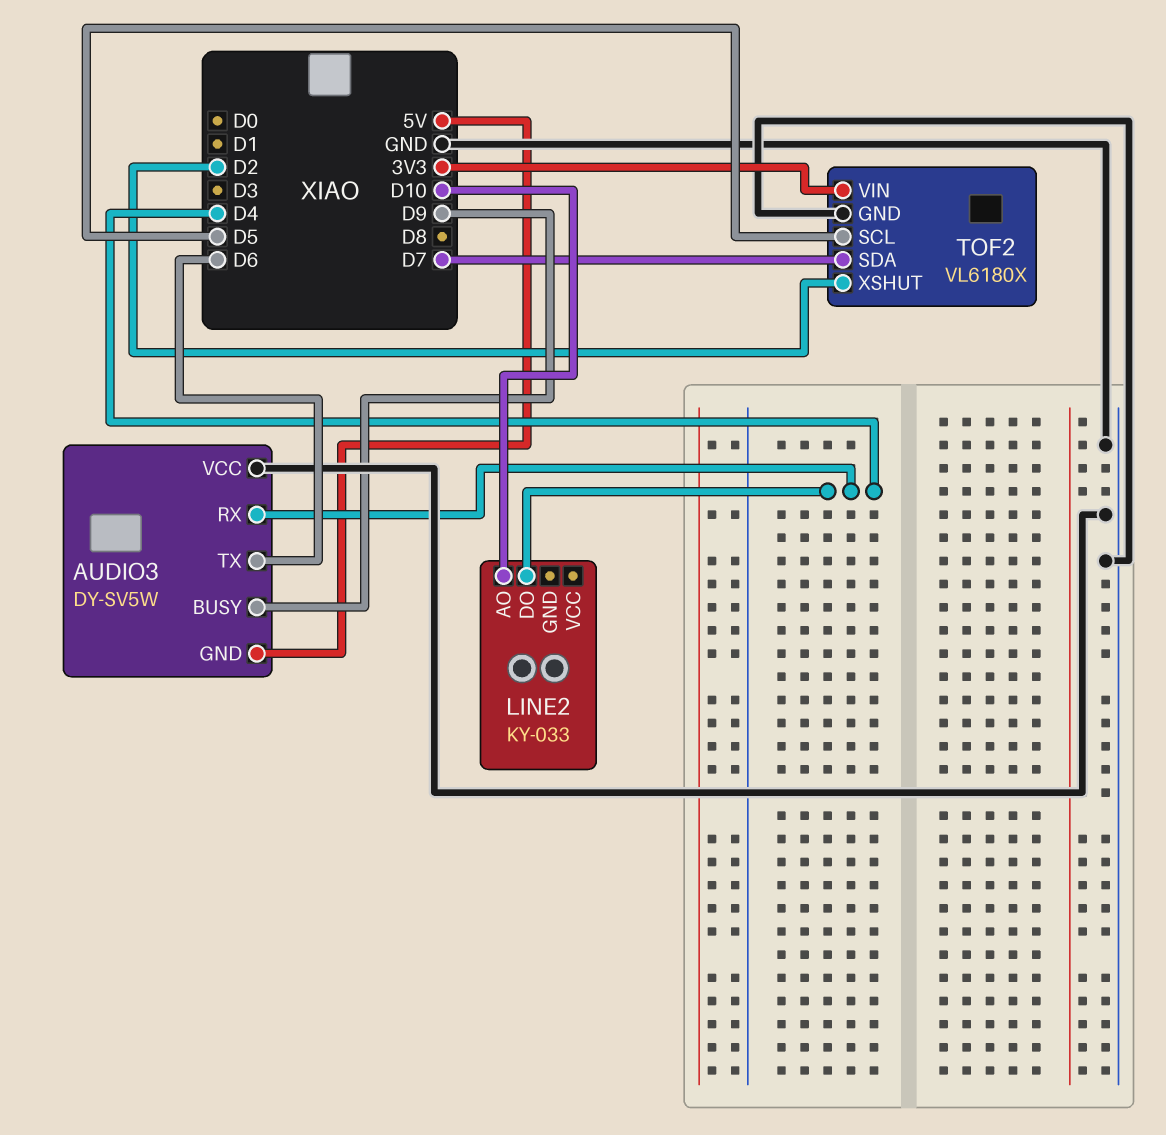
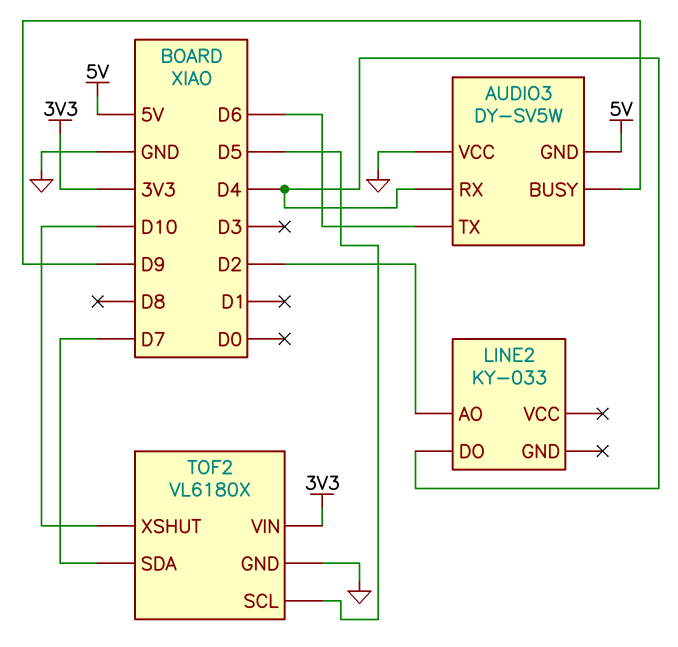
LINE2 pin AO: D10 -> D2
TOF2 pin XSHUT: D2 -> D10

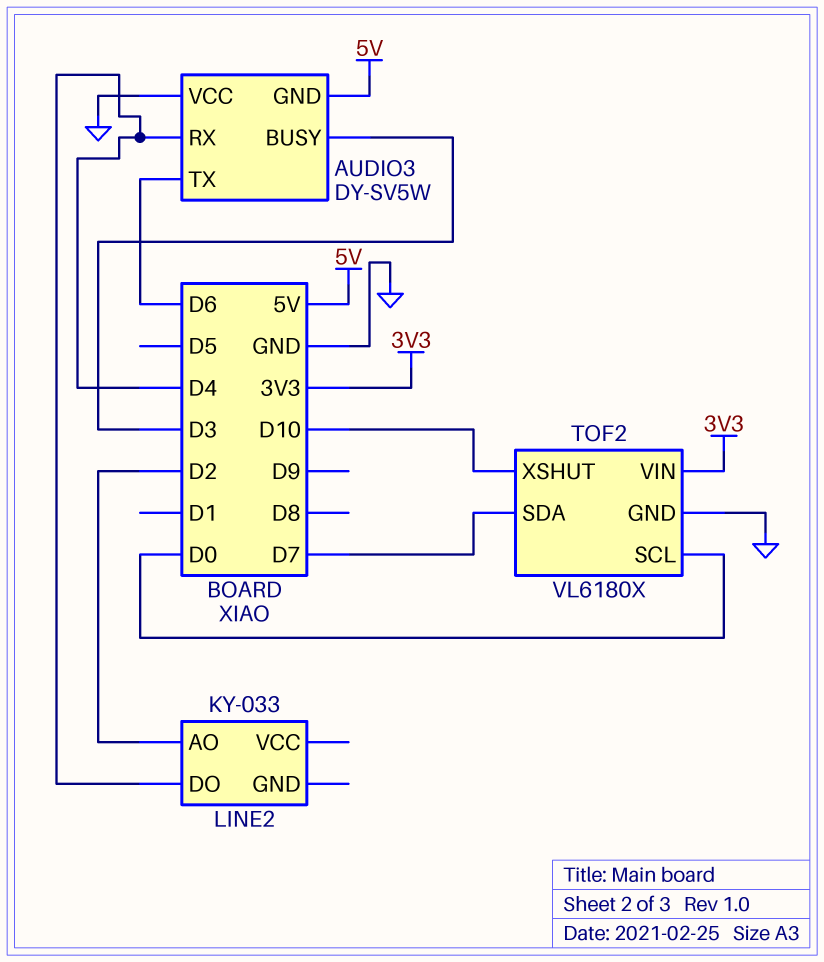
AUDIO3 pin BUSY: D9 -> D3
TOF2 pin SCL: D5 -> D0

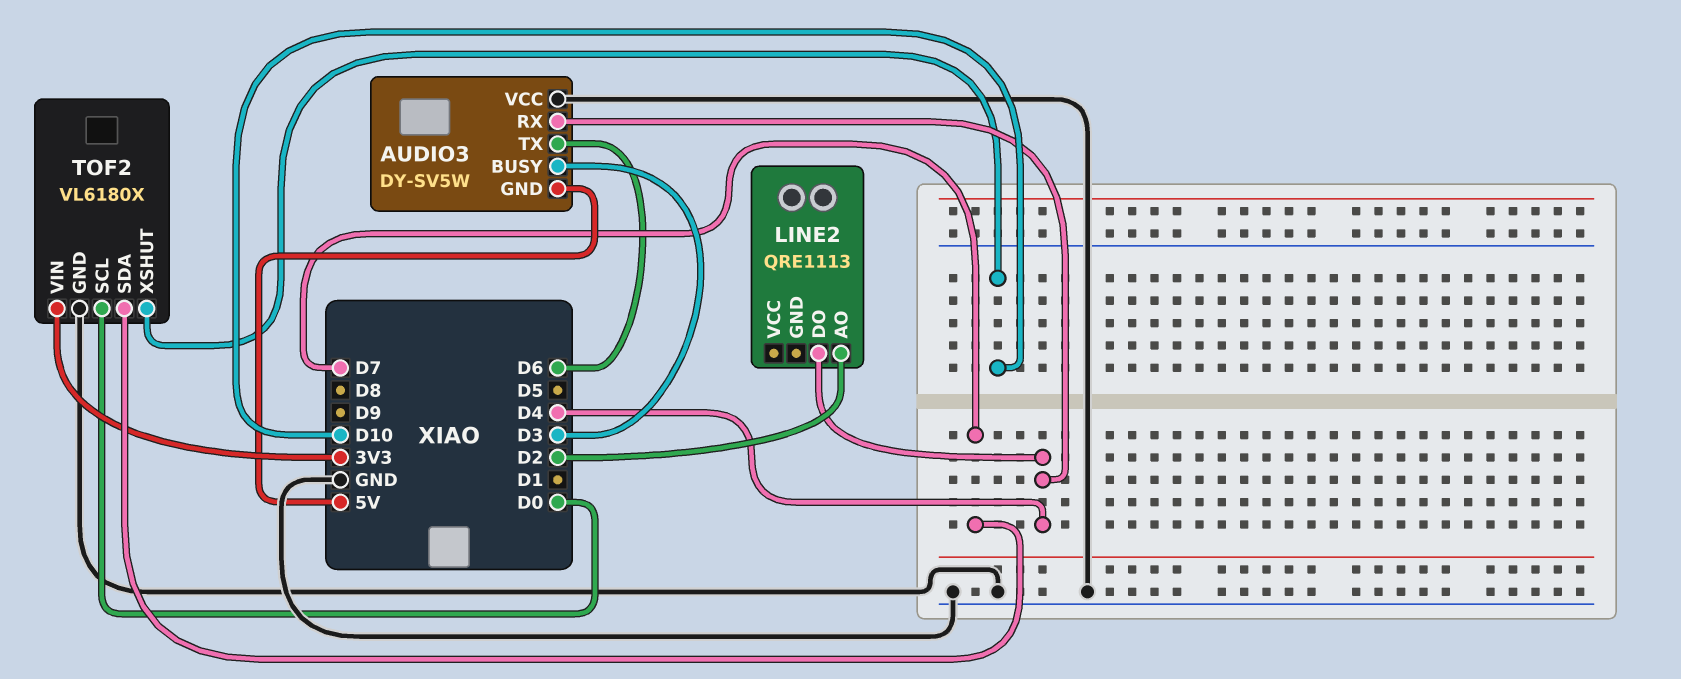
LINE2: KY-033 -> QRE1113

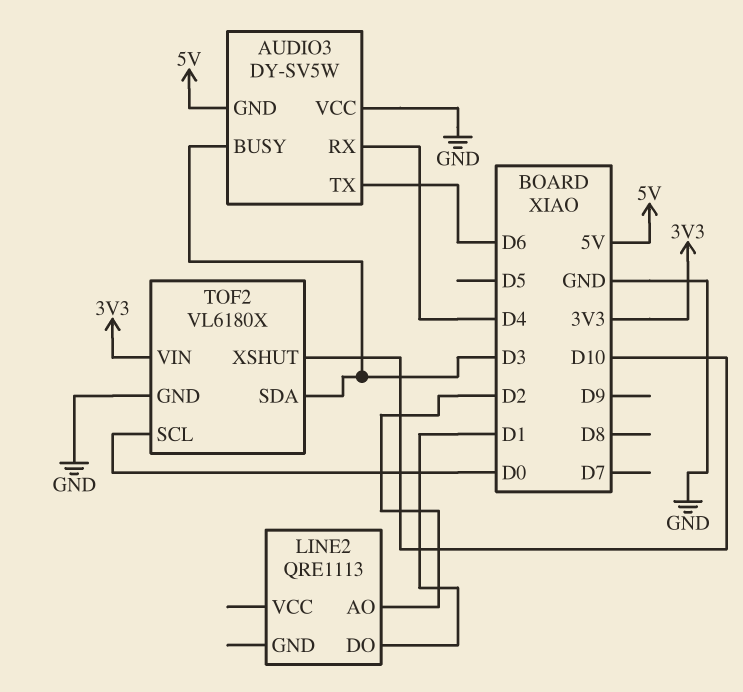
LINE2 pin DO: D4 -> D1
TOF2 pin SDA: D7 -> D3

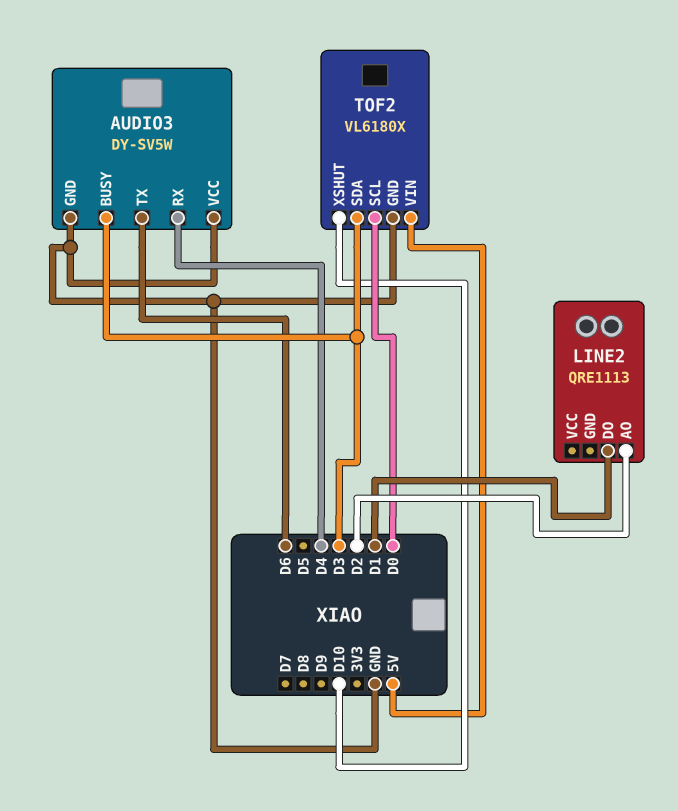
AUDIO3 pin GND: 5V -> GND
TOF2 pin VIN: 3V3 -> 5V

